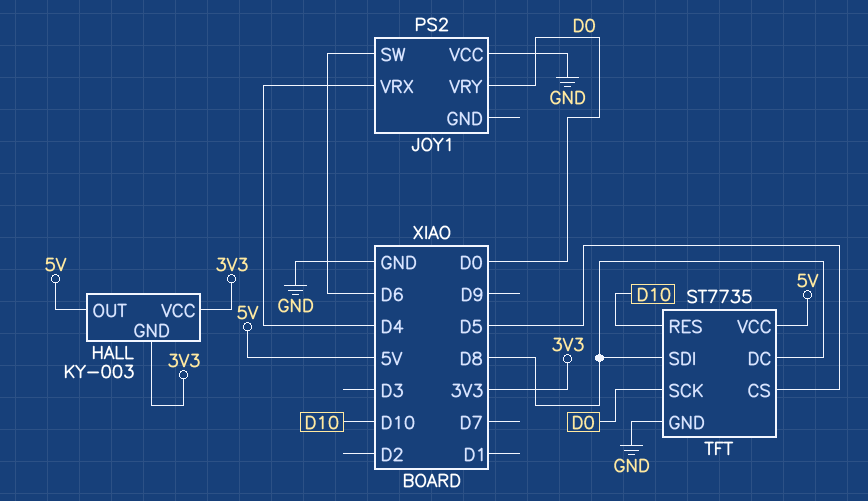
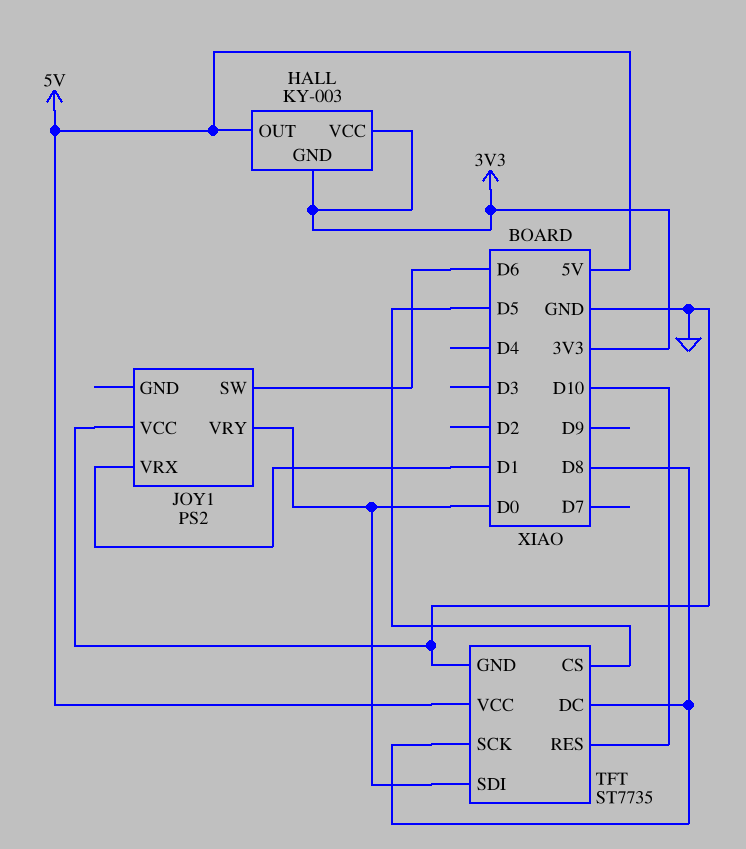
JOY1 pin VRX: D4 -> D1
TFT pin SCK: D0 -> D8
TFT pin SDI: D8 -> D0

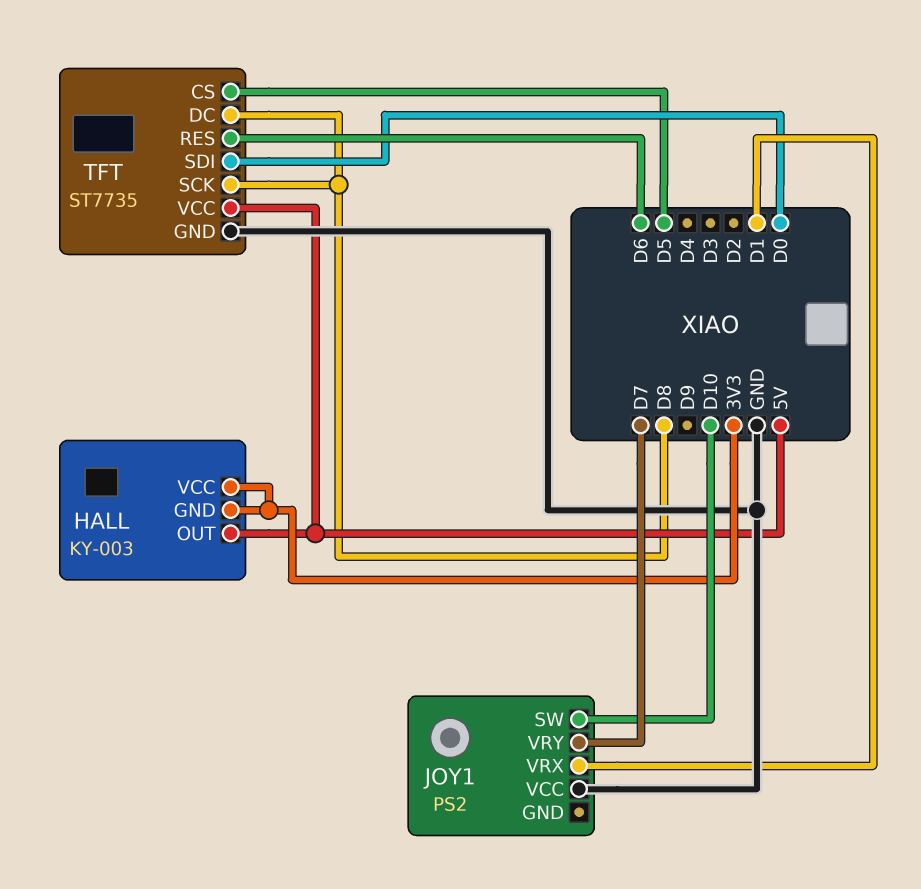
JOY1 pin SW: D6 -> D10
JOY1 pin VRY: D0 -> D7
TFT pin RES: D10 -> D6

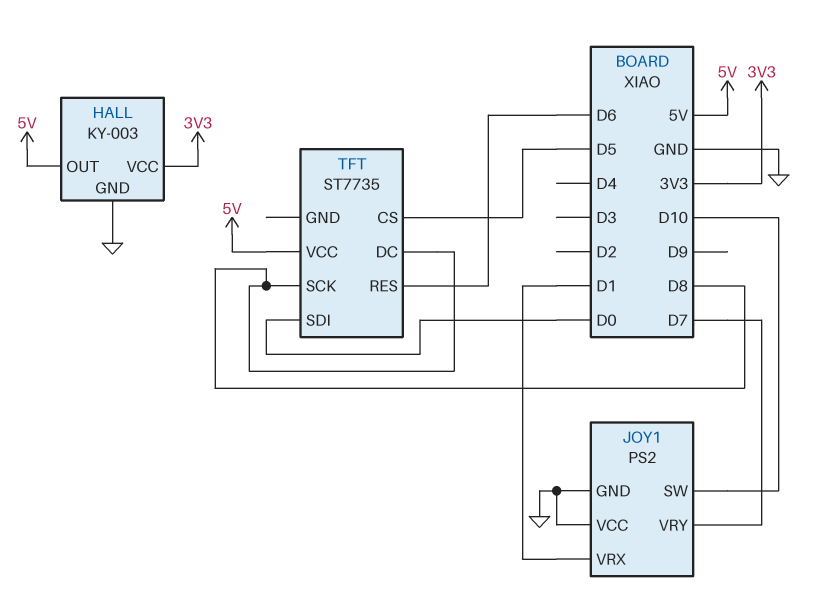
HALL pin GND: 3V3 -> GND
JOY1 pin GND: none -> GND
TFT pin GND: GND -> none

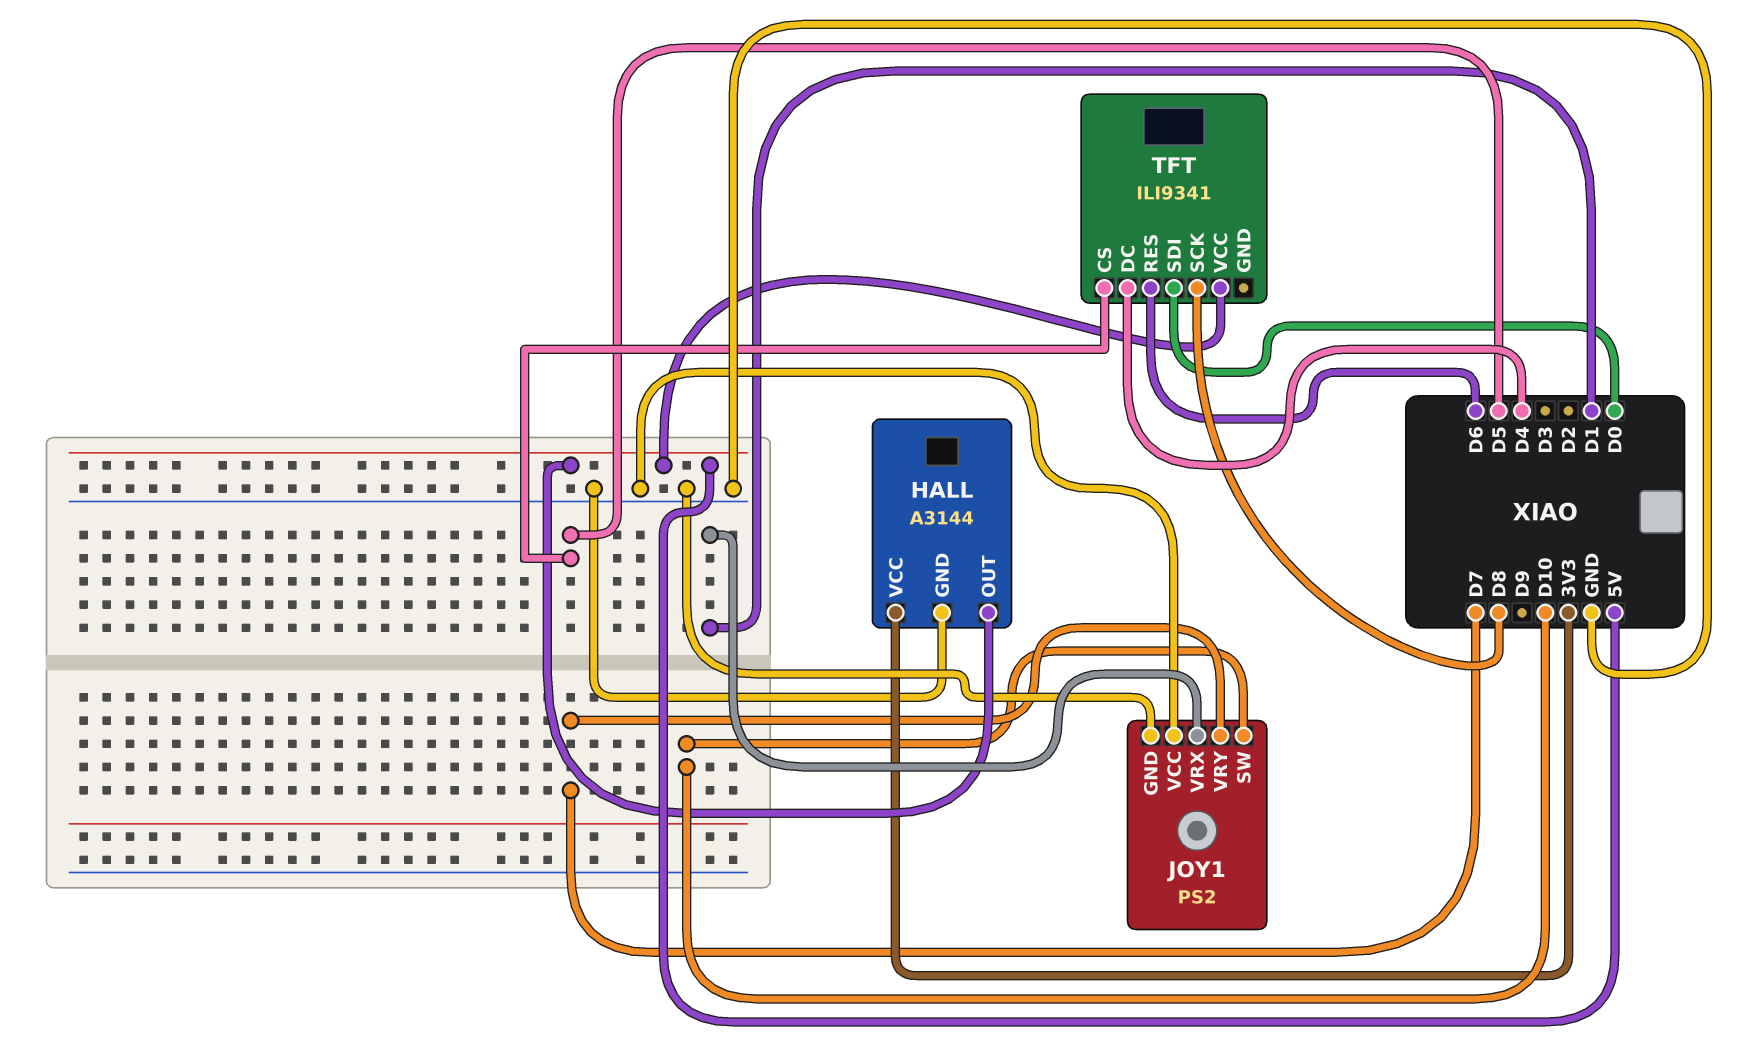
HALL: KY-003 -> A3144
TFT: ST7735 -> ILI9341
TFT pin DC: D8 -> D4

